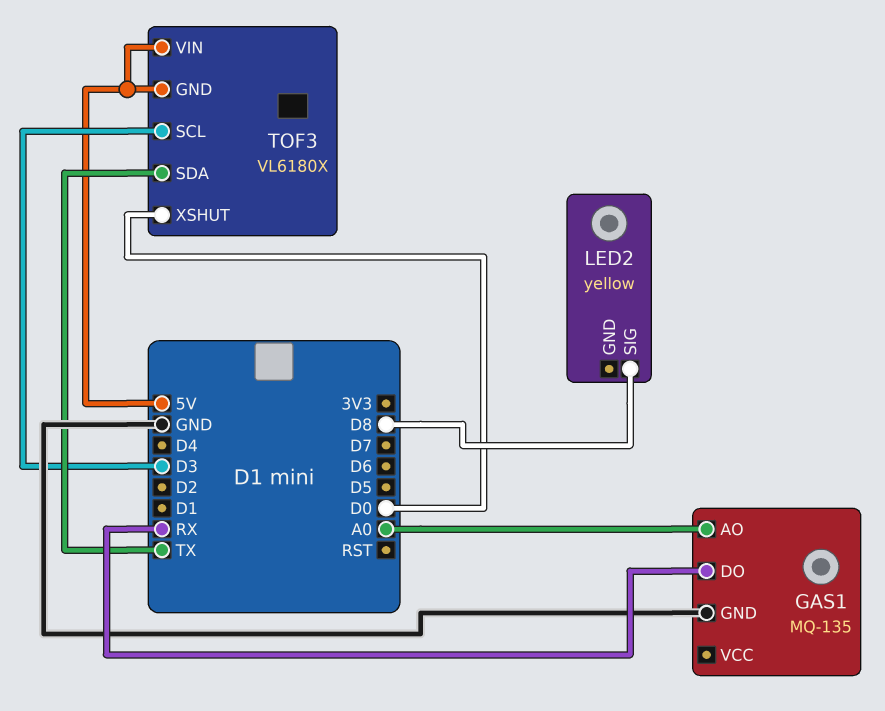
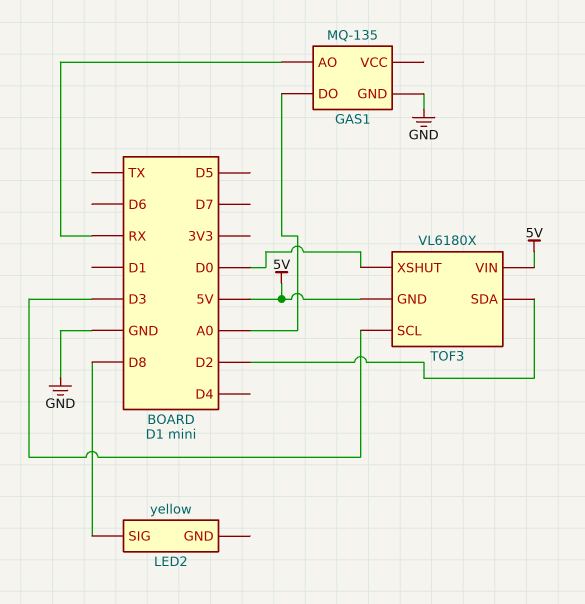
GAS1 pin AO: A0 -> RX
GAS1 pin DO: RX -> A0
TOF3 pin SDA: TX -> D2

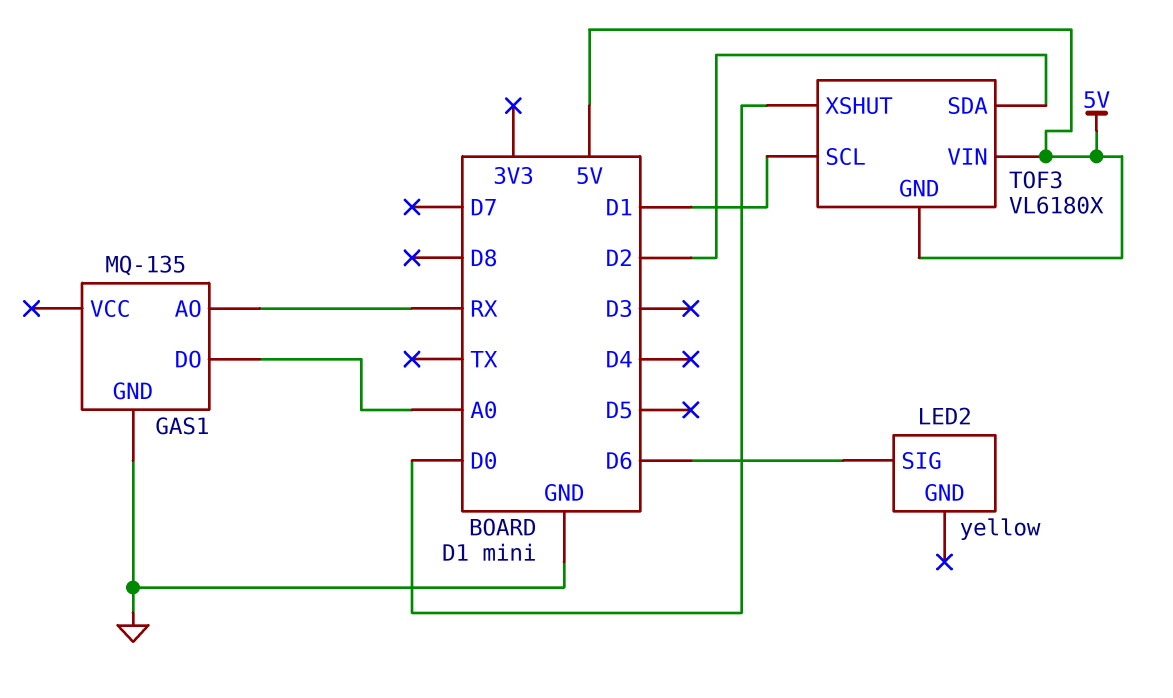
LED2 pin SIG: D8 -> D6
TOF3 pin SCL: D3 -> D1

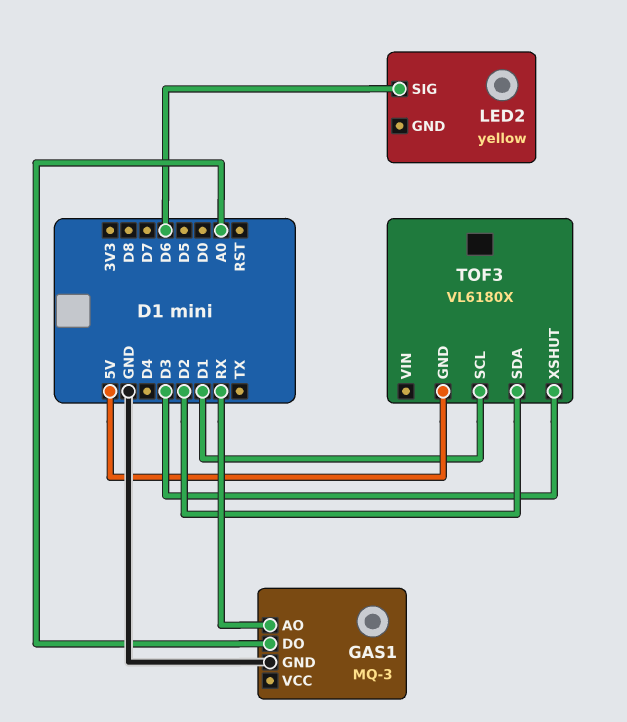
GAS1: MQ-135 -> MQ-3
TOF3 pin VIN: 5V -> none
TOF3 pin XSHUT: D0 -> D3

